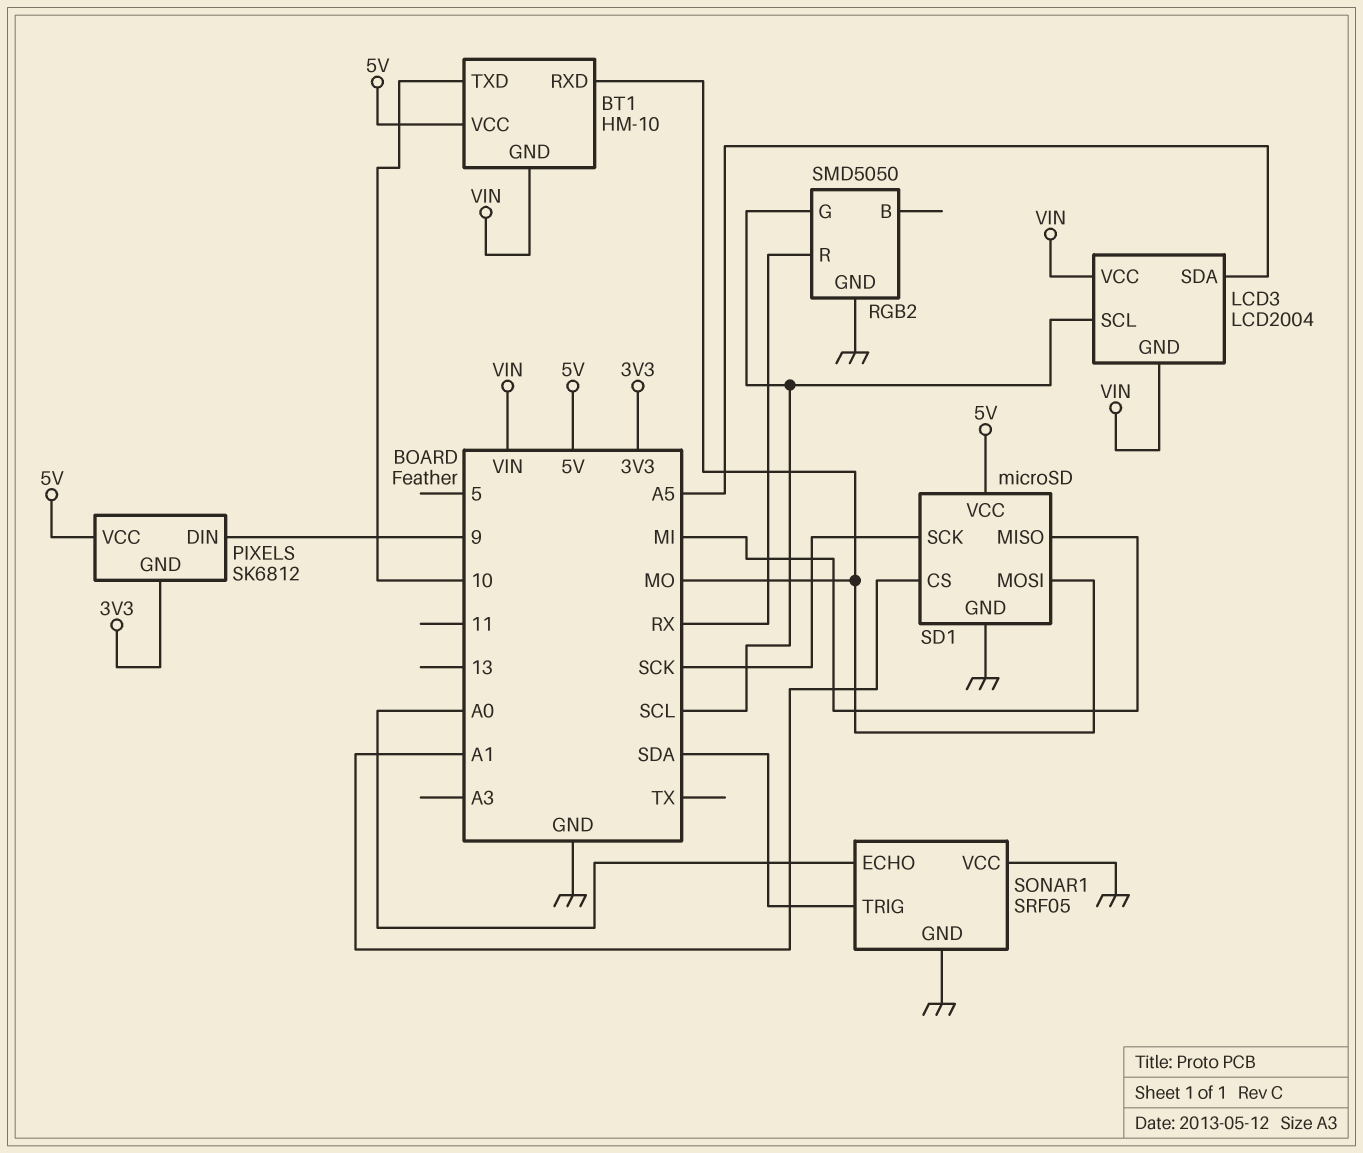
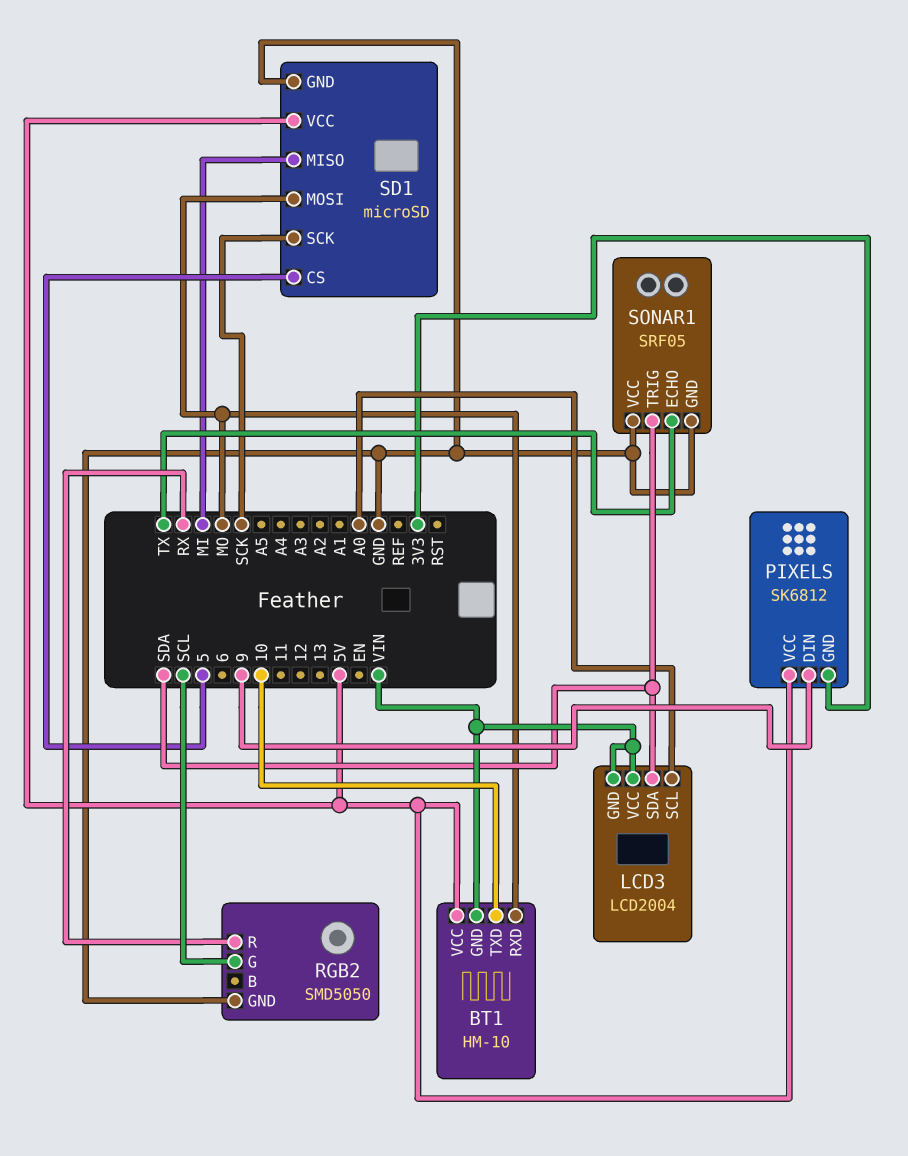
LCD3 pin SCL: SCL -> A0
LCD3 pin SDA: A5 -> SDA
SD1 pin CS: A1 -> 5
SONAR1 pin ECHO: A0 -> TX

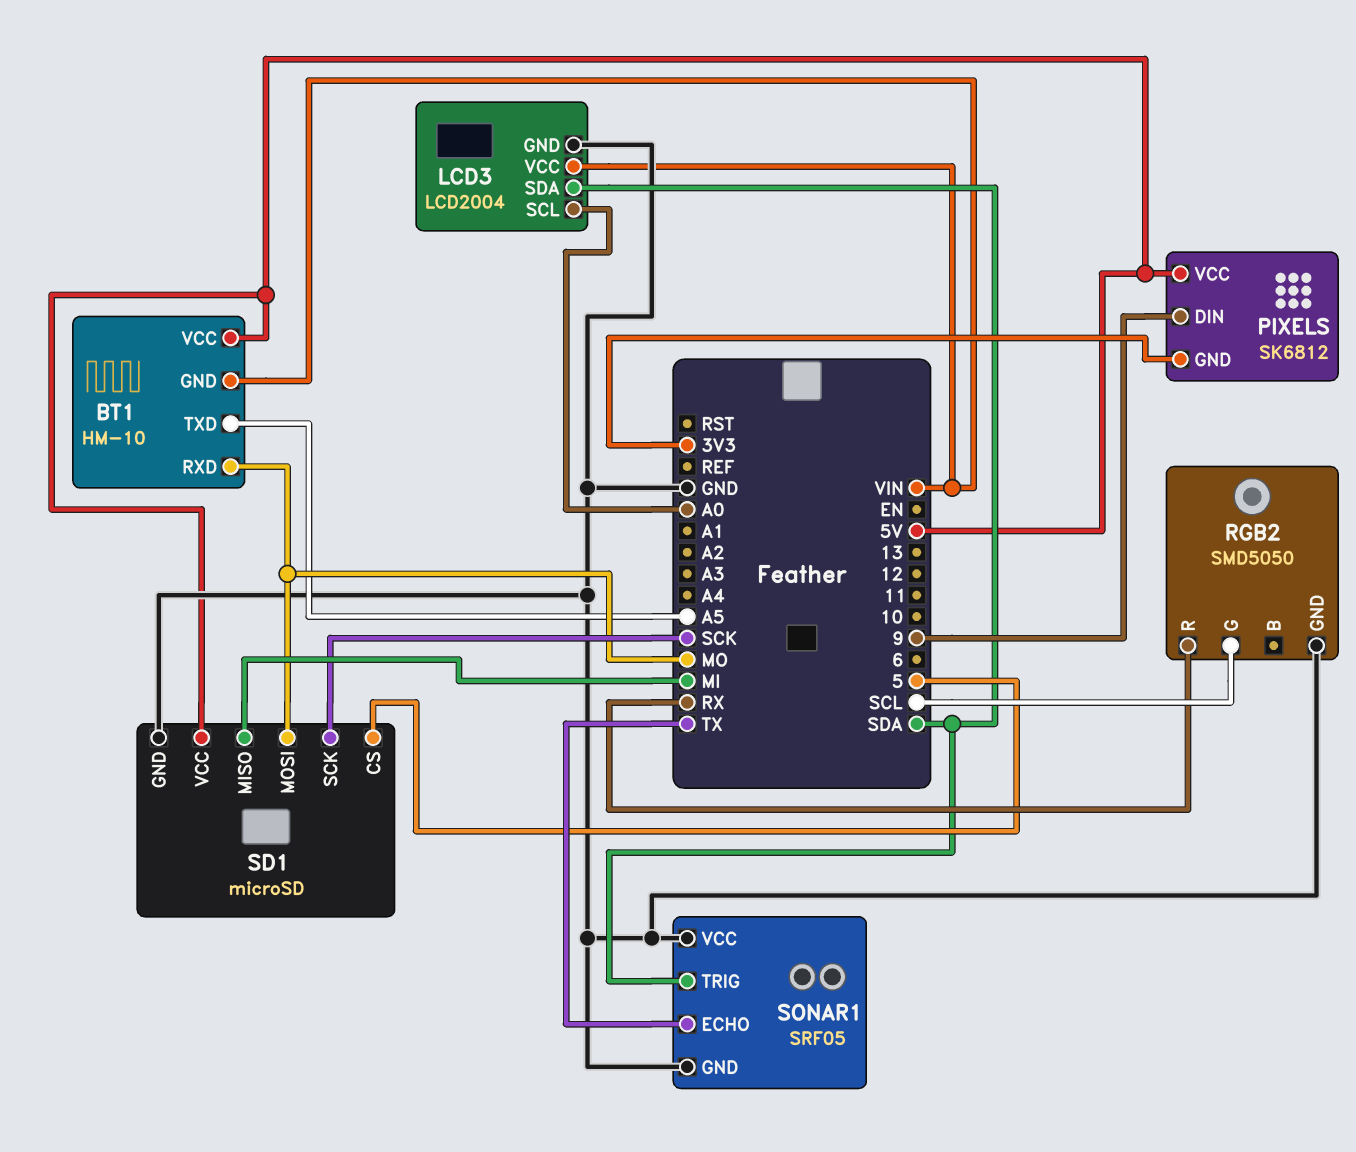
BT1 pin TXD: 10 -> A5
LCD3 pin GND: VIN -> GND

